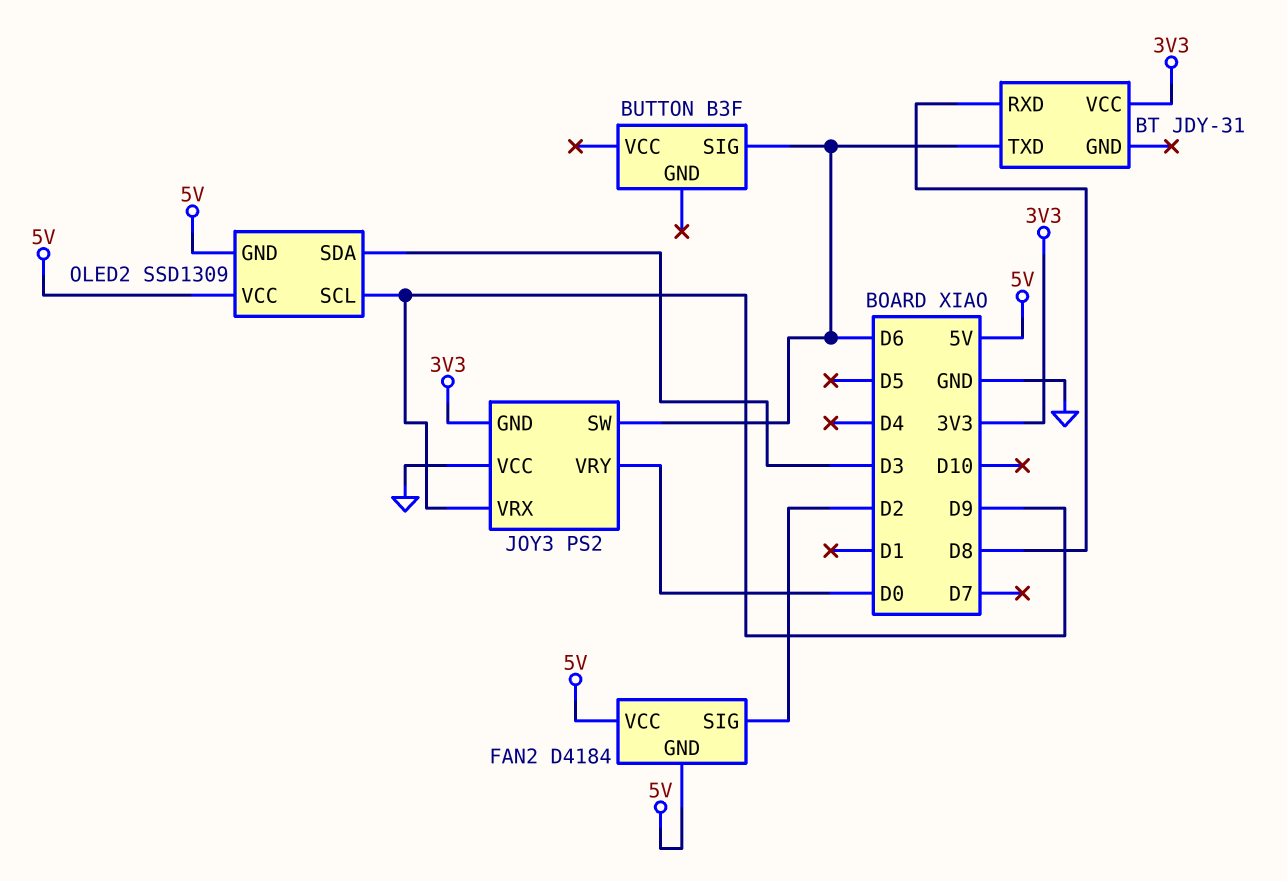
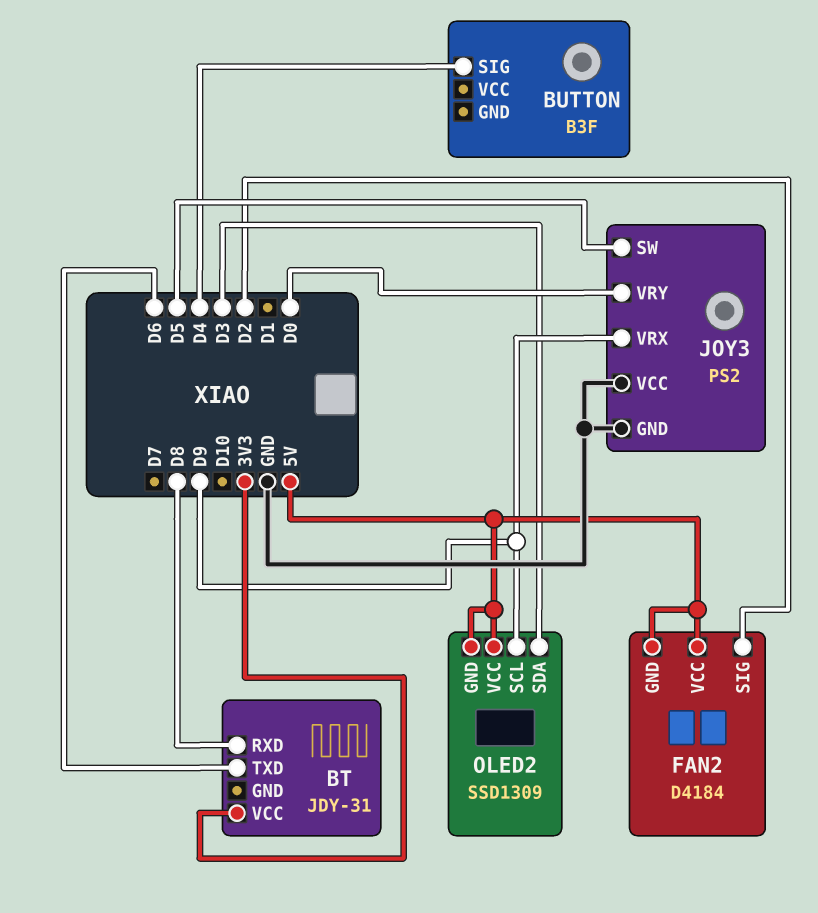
BUTTON pin SIG: D6 -> D4
JOY3 pin GND: 3V3 -> GND
JOY3 pin SW: D6 -> D5

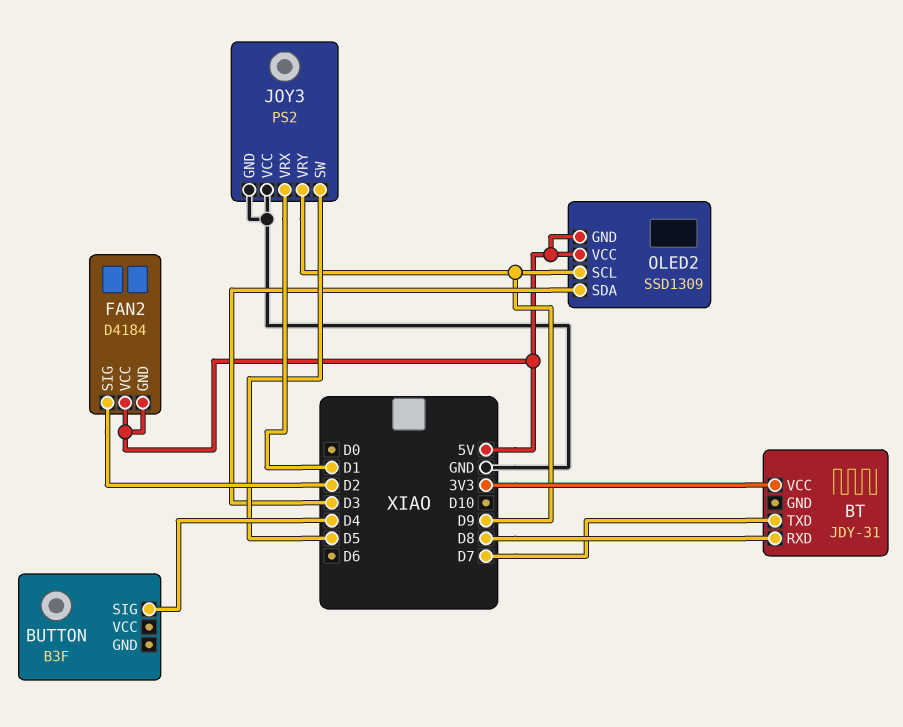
BT pin TXD: D6 -> D7
JOY3 pin VRX: D9 -> D1
JOY3 pin VRY: D0 -> D9

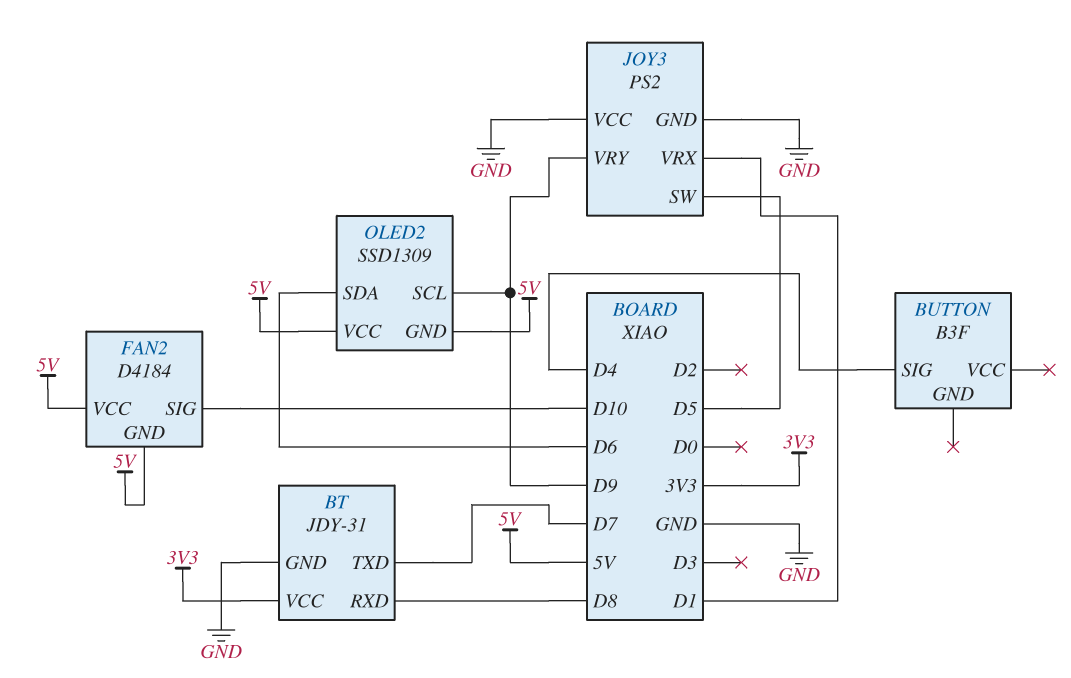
BT pin GND: none -> GND
FAN2 pin SIG: D2 -> D10
OLED2 pin SDA: D3 -> D6

